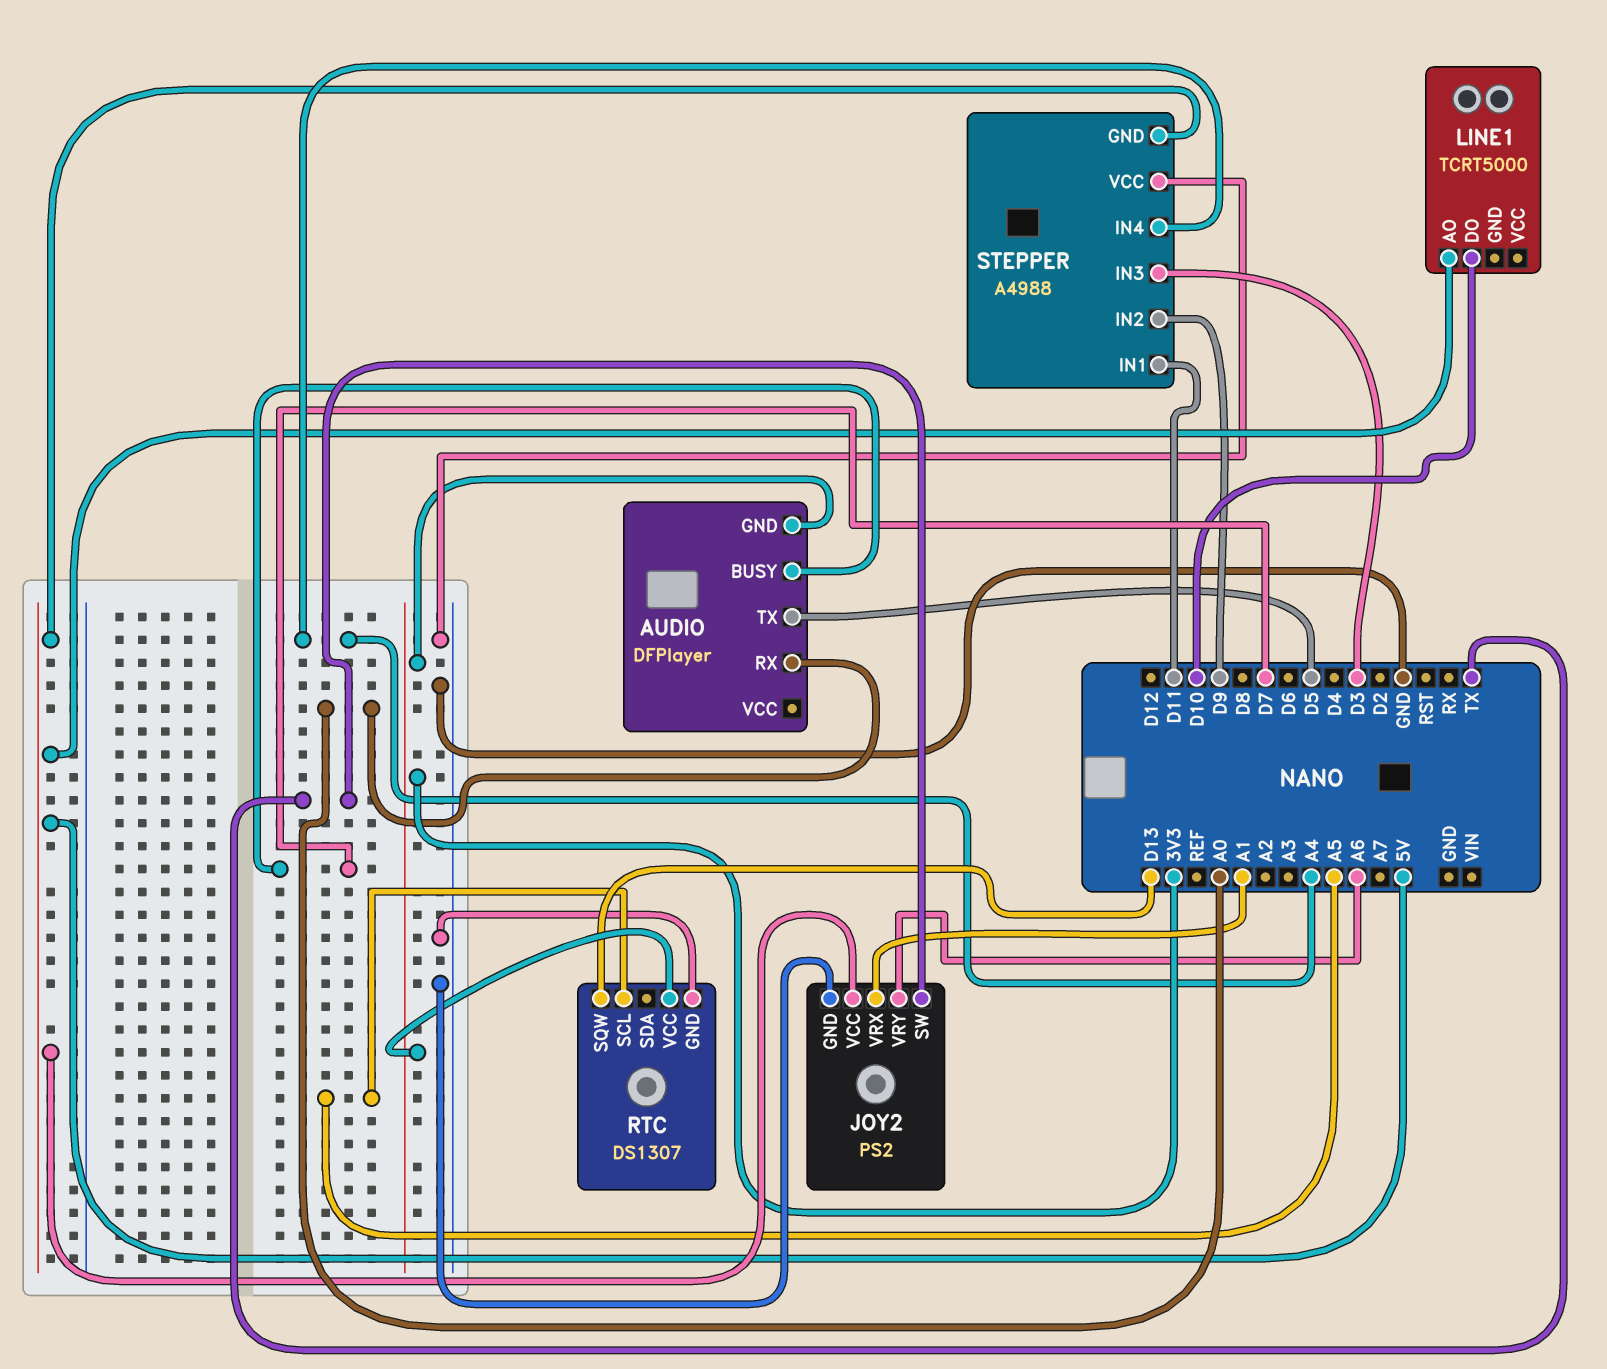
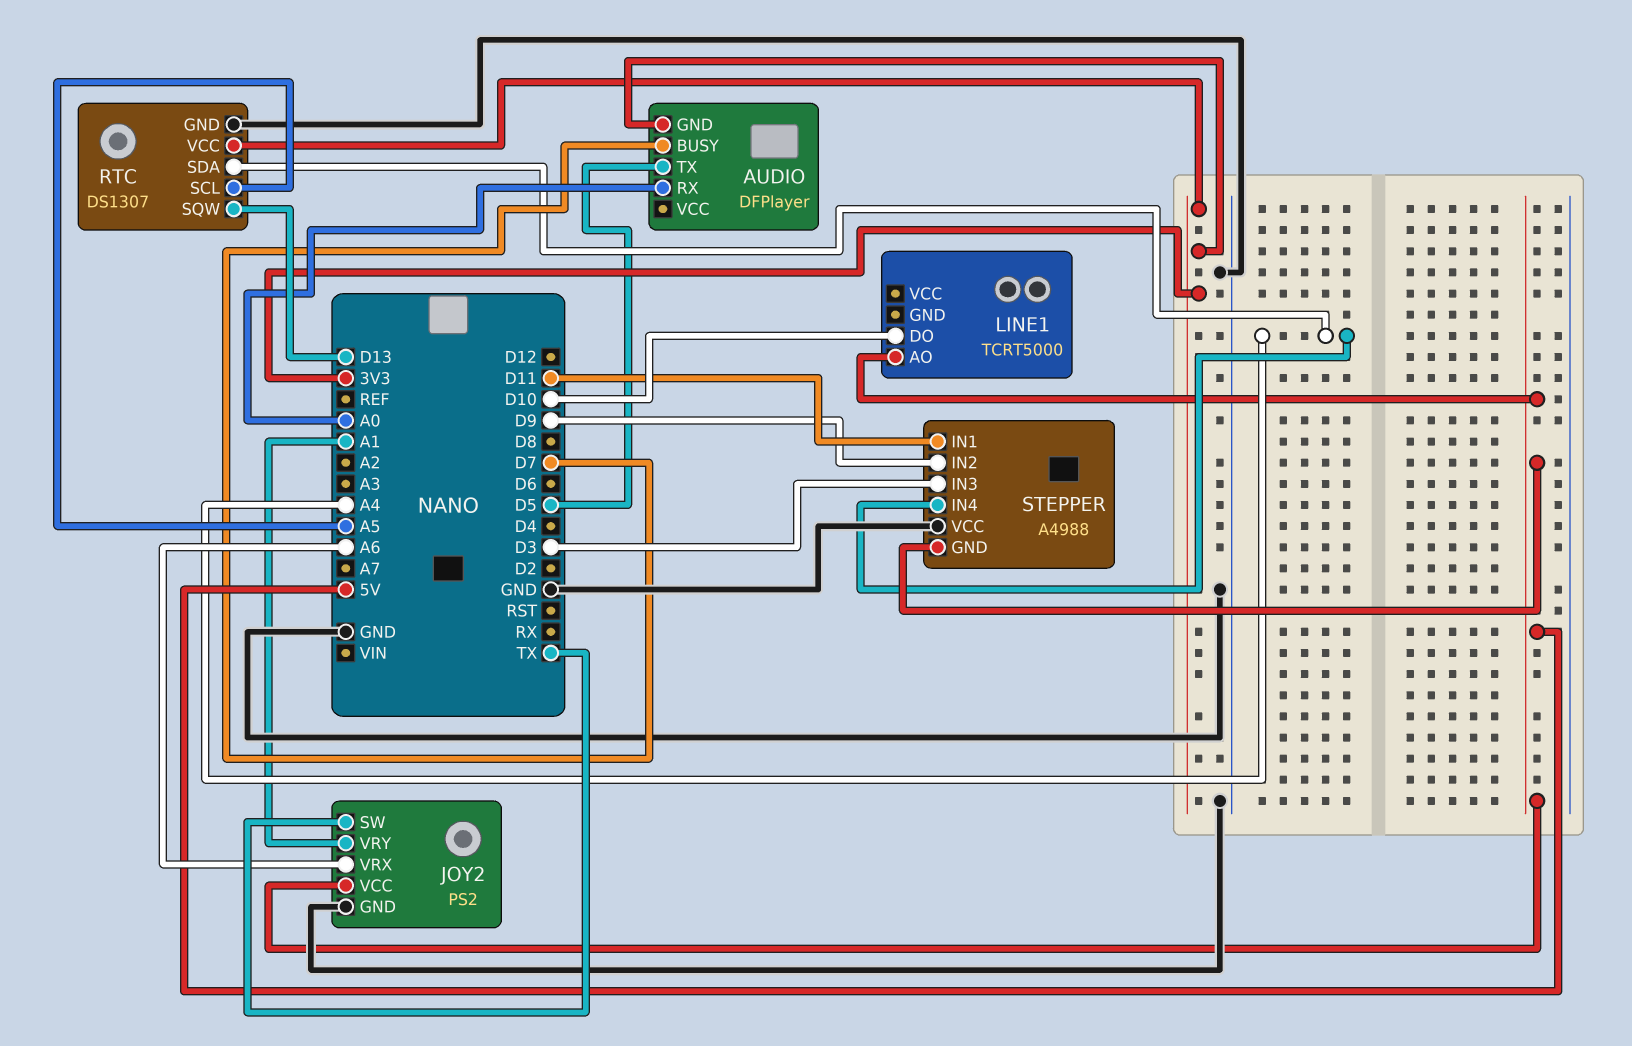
JOY2 pin VRX: A1 -> A6
JOY2 pin VRY: A6 -> A1
RTC pin SDA: none -> A4

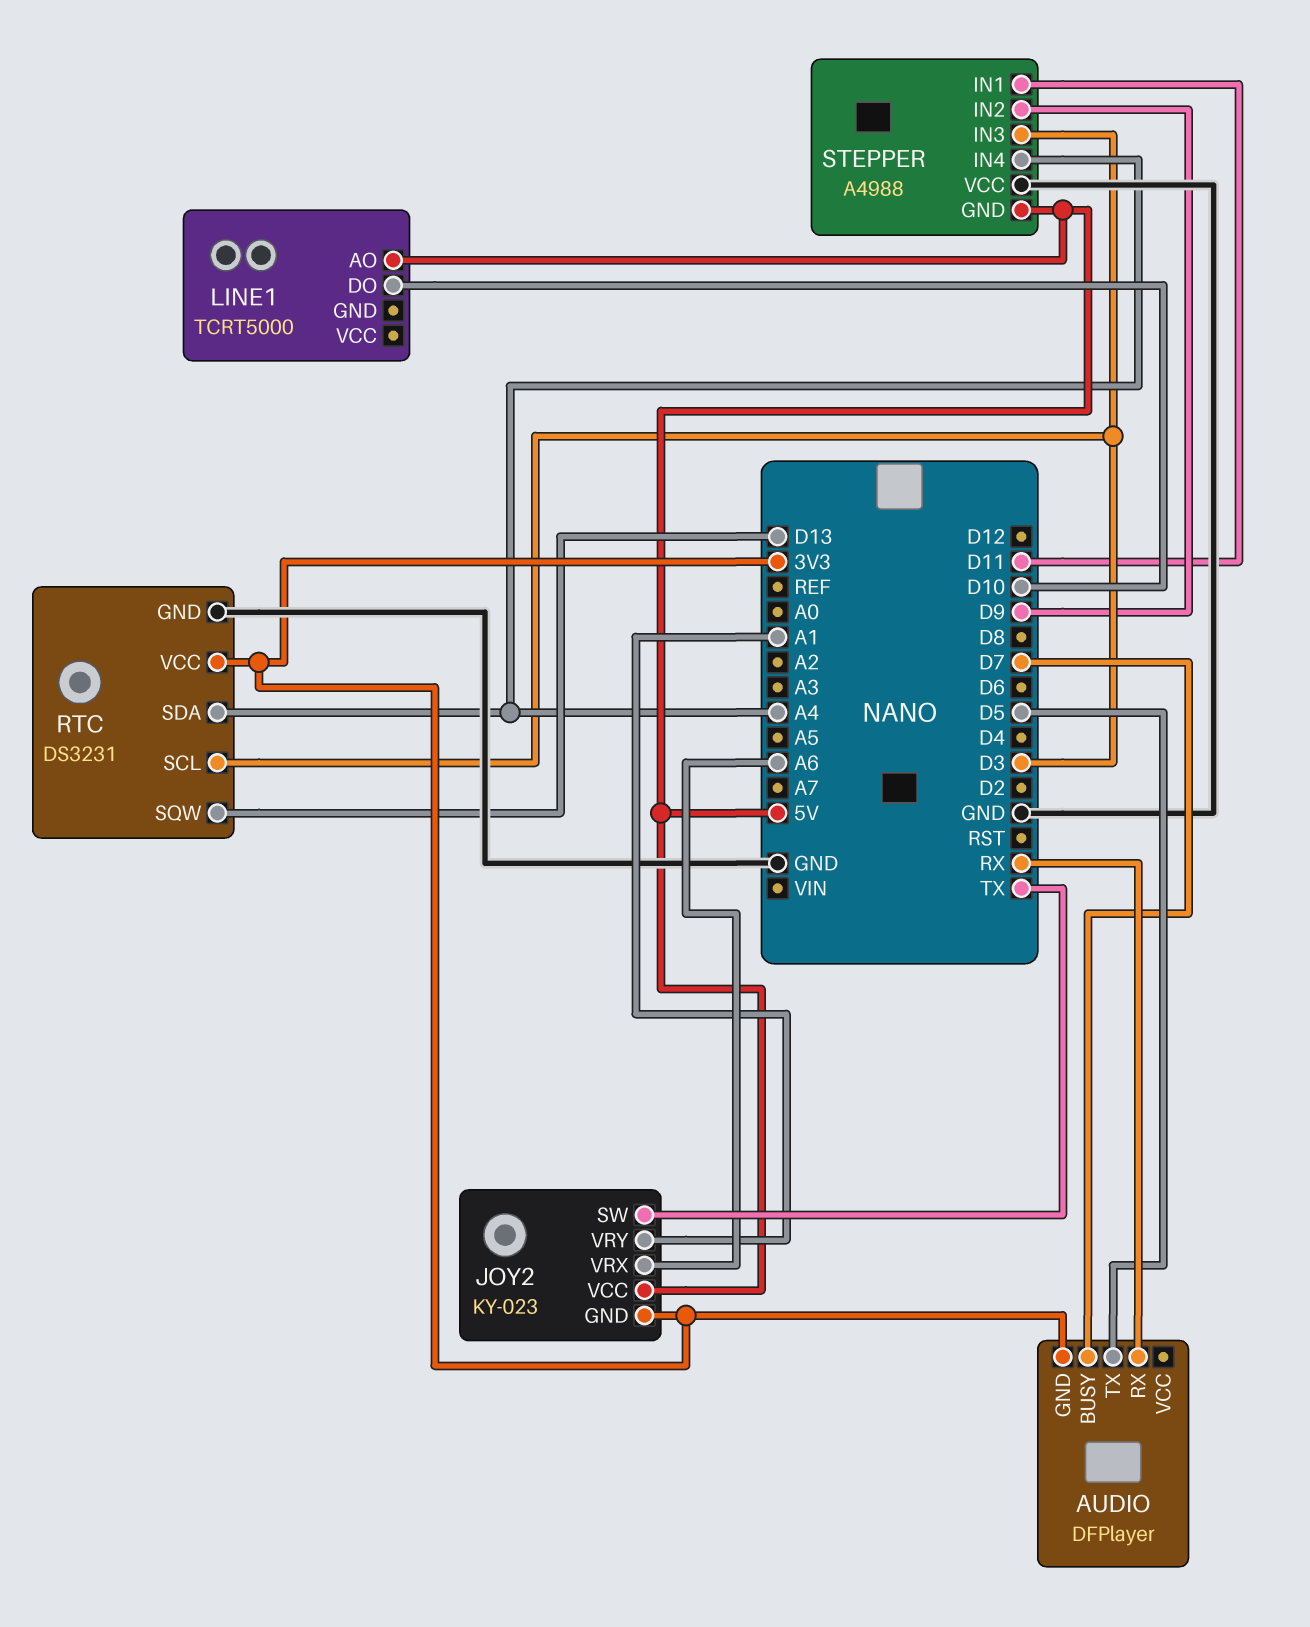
AUDIO pin RX: A0 -> RX
JOY2: PS2 -> KY-023
JOY2 pin GND: GND -> 3V3
RTC: DS1307 -> DS3231
RTC pin SCL: A5 -> D3

